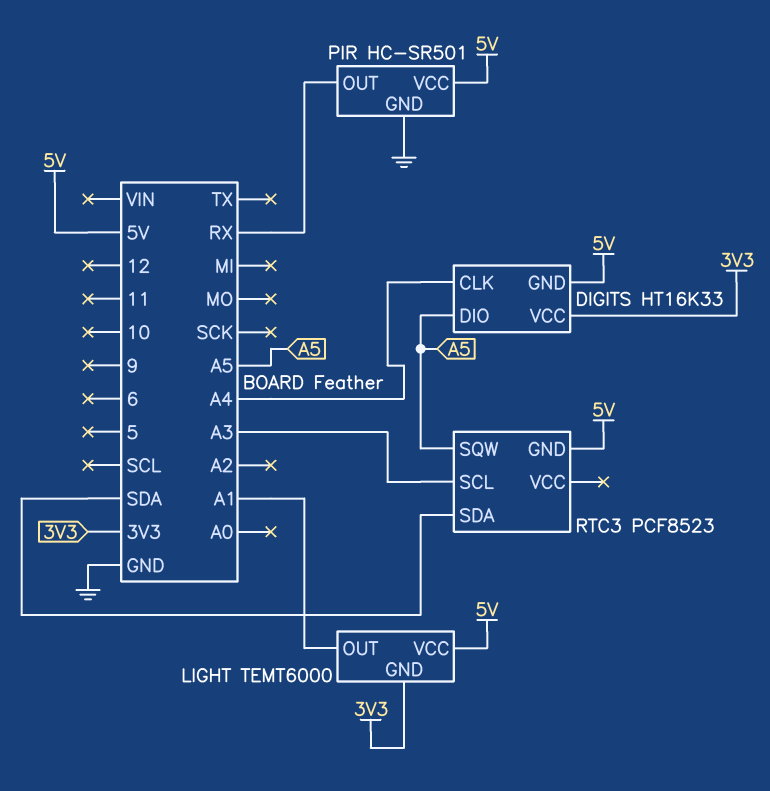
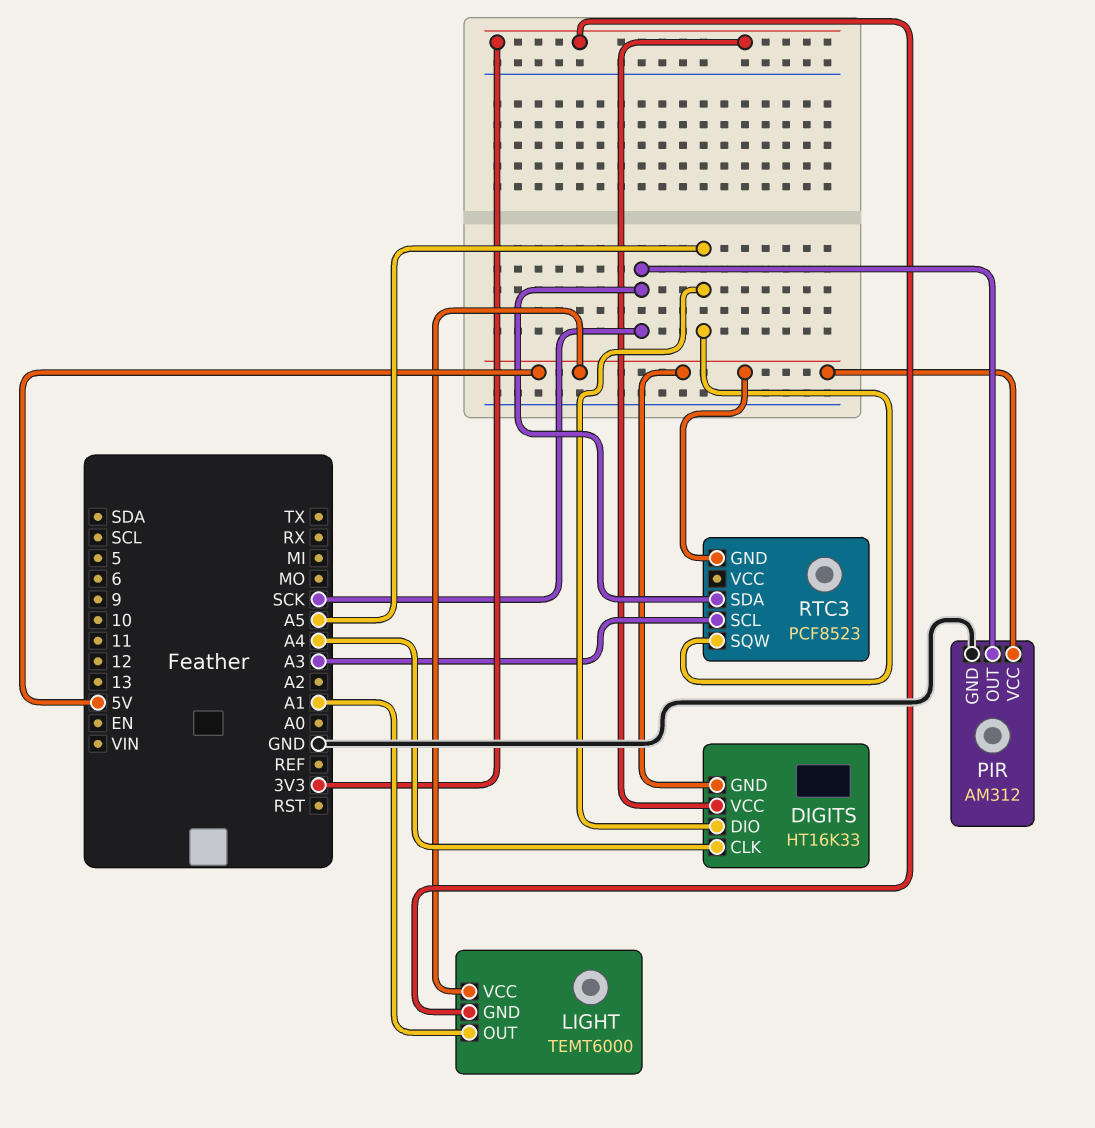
PIR: HC-SR501 -> AM312
PIR pin OUT: RX -> SCK
RTC3 pin SDA: SDA -> SCK

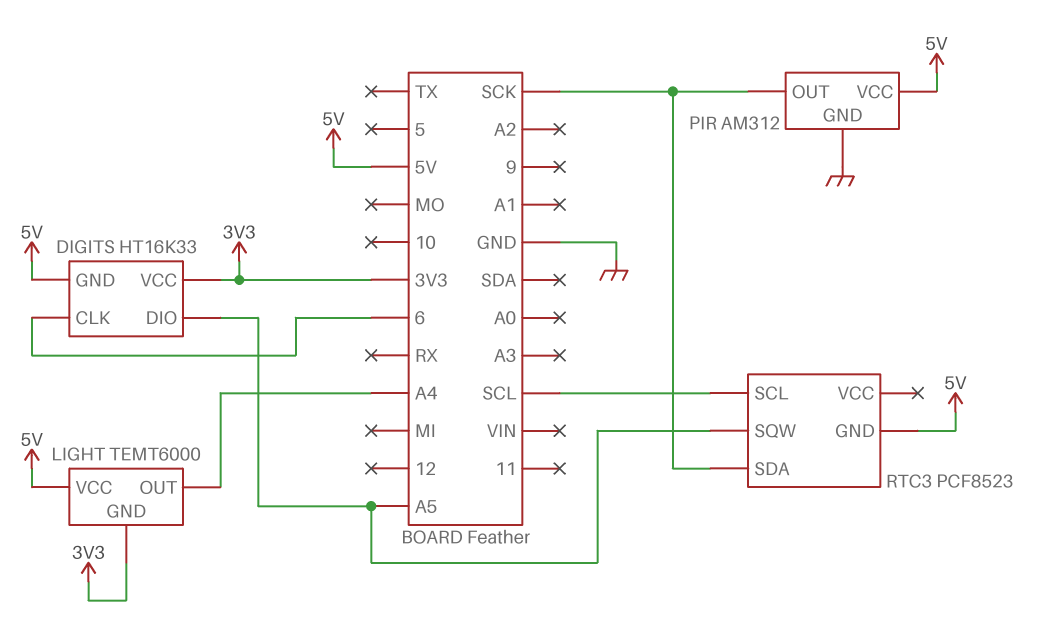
DIGITS pin CLK: A4 -> 6
LIGHT pin OUT: A1 -> A4
RTC3 pin SCL: A3 -> SCL

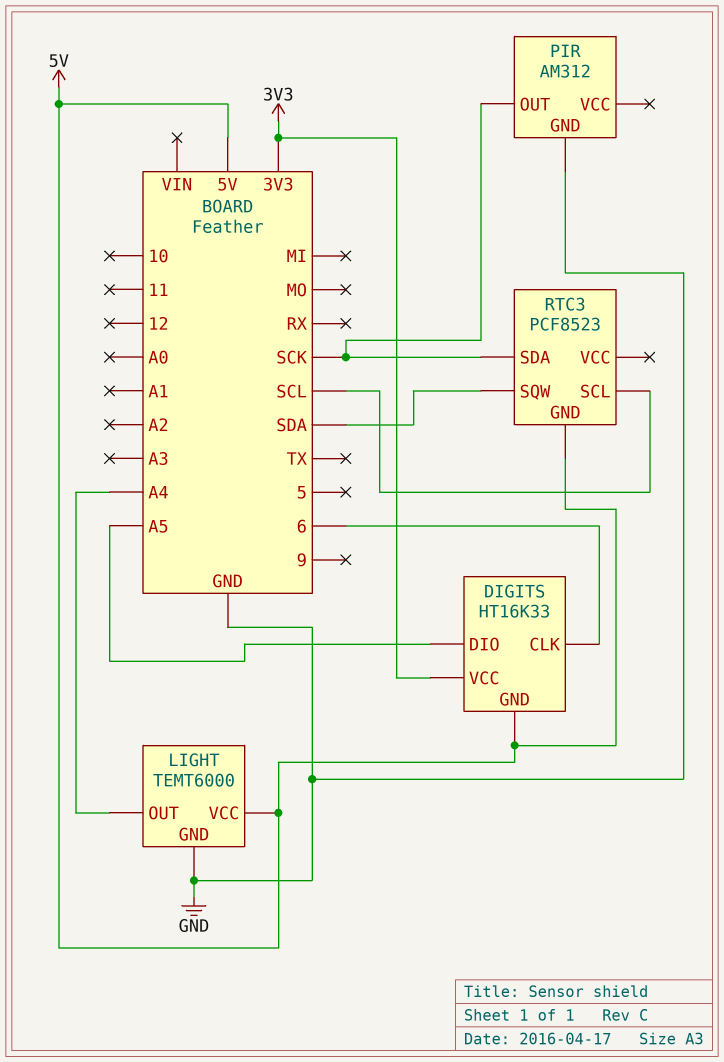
LIGHT pin GND: 3V3 -> GND
PIR pin VCC: 5V -> none
RTC3 pin SQW: A5 -> SDA

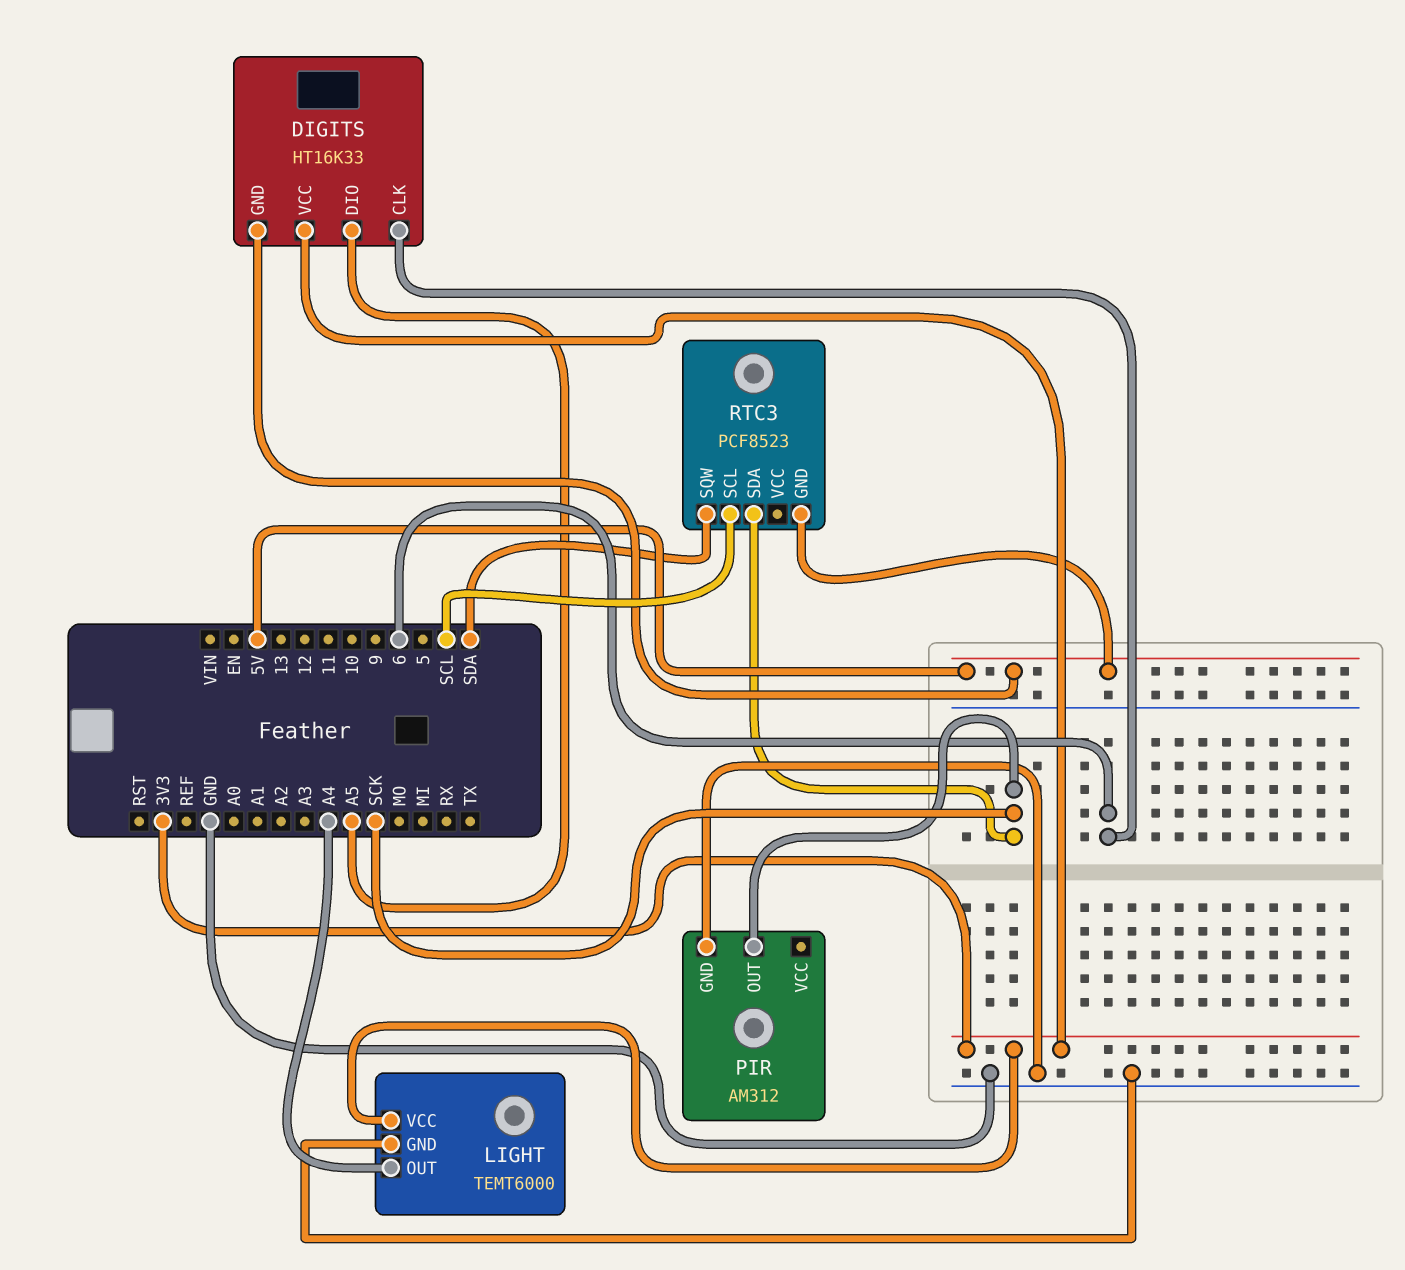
LIGHT pin VCC: 5V -> 3V3

